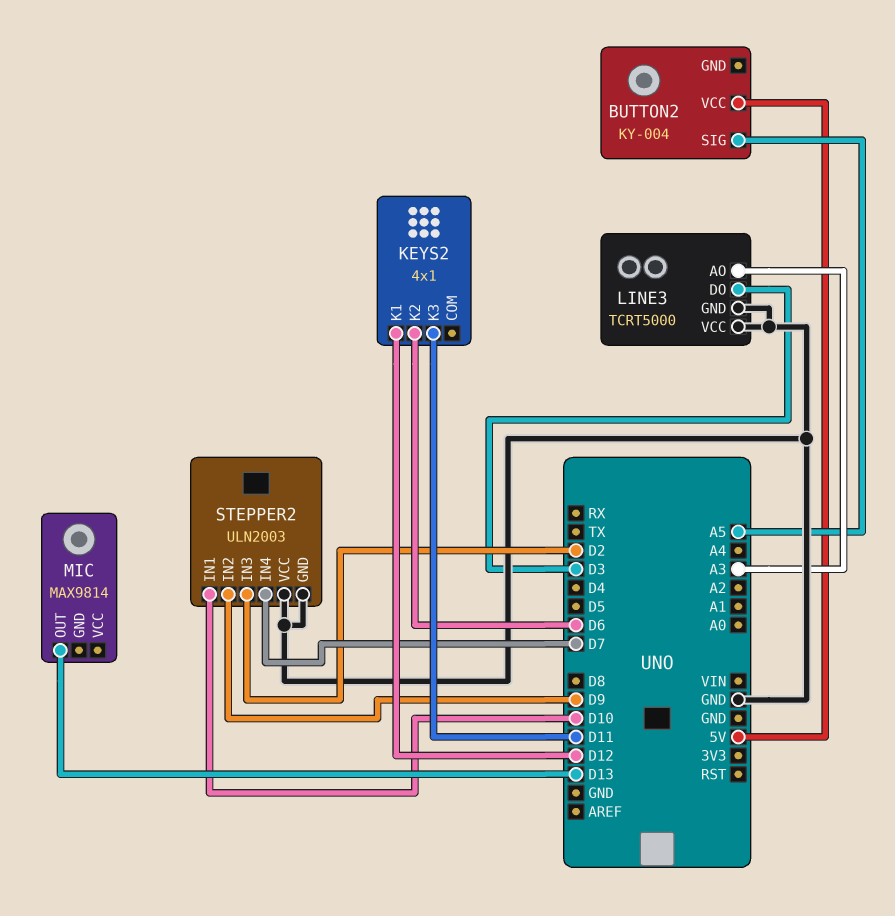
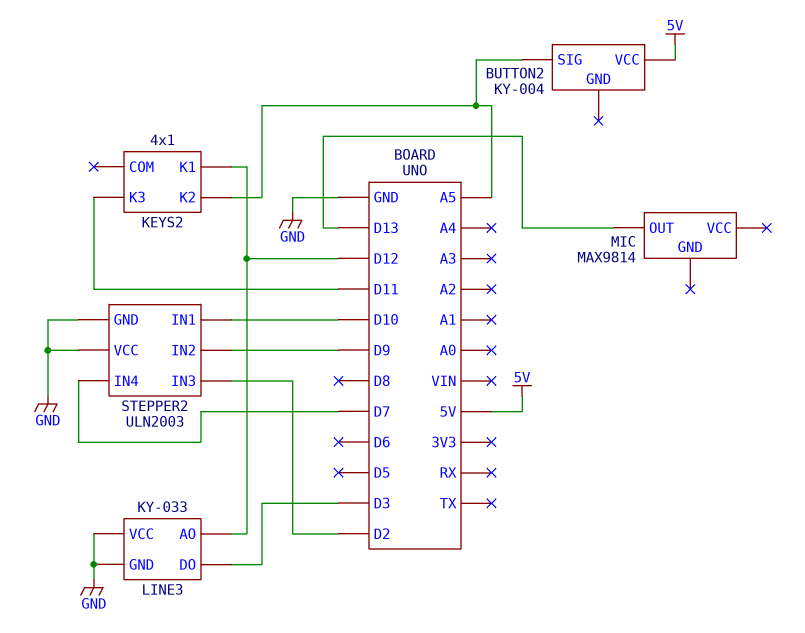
KEYS2 pin K2: D6 -> A5
LINE3: TCRT5000 -> KY-033
LINE3 pin AO: A3 -> D12

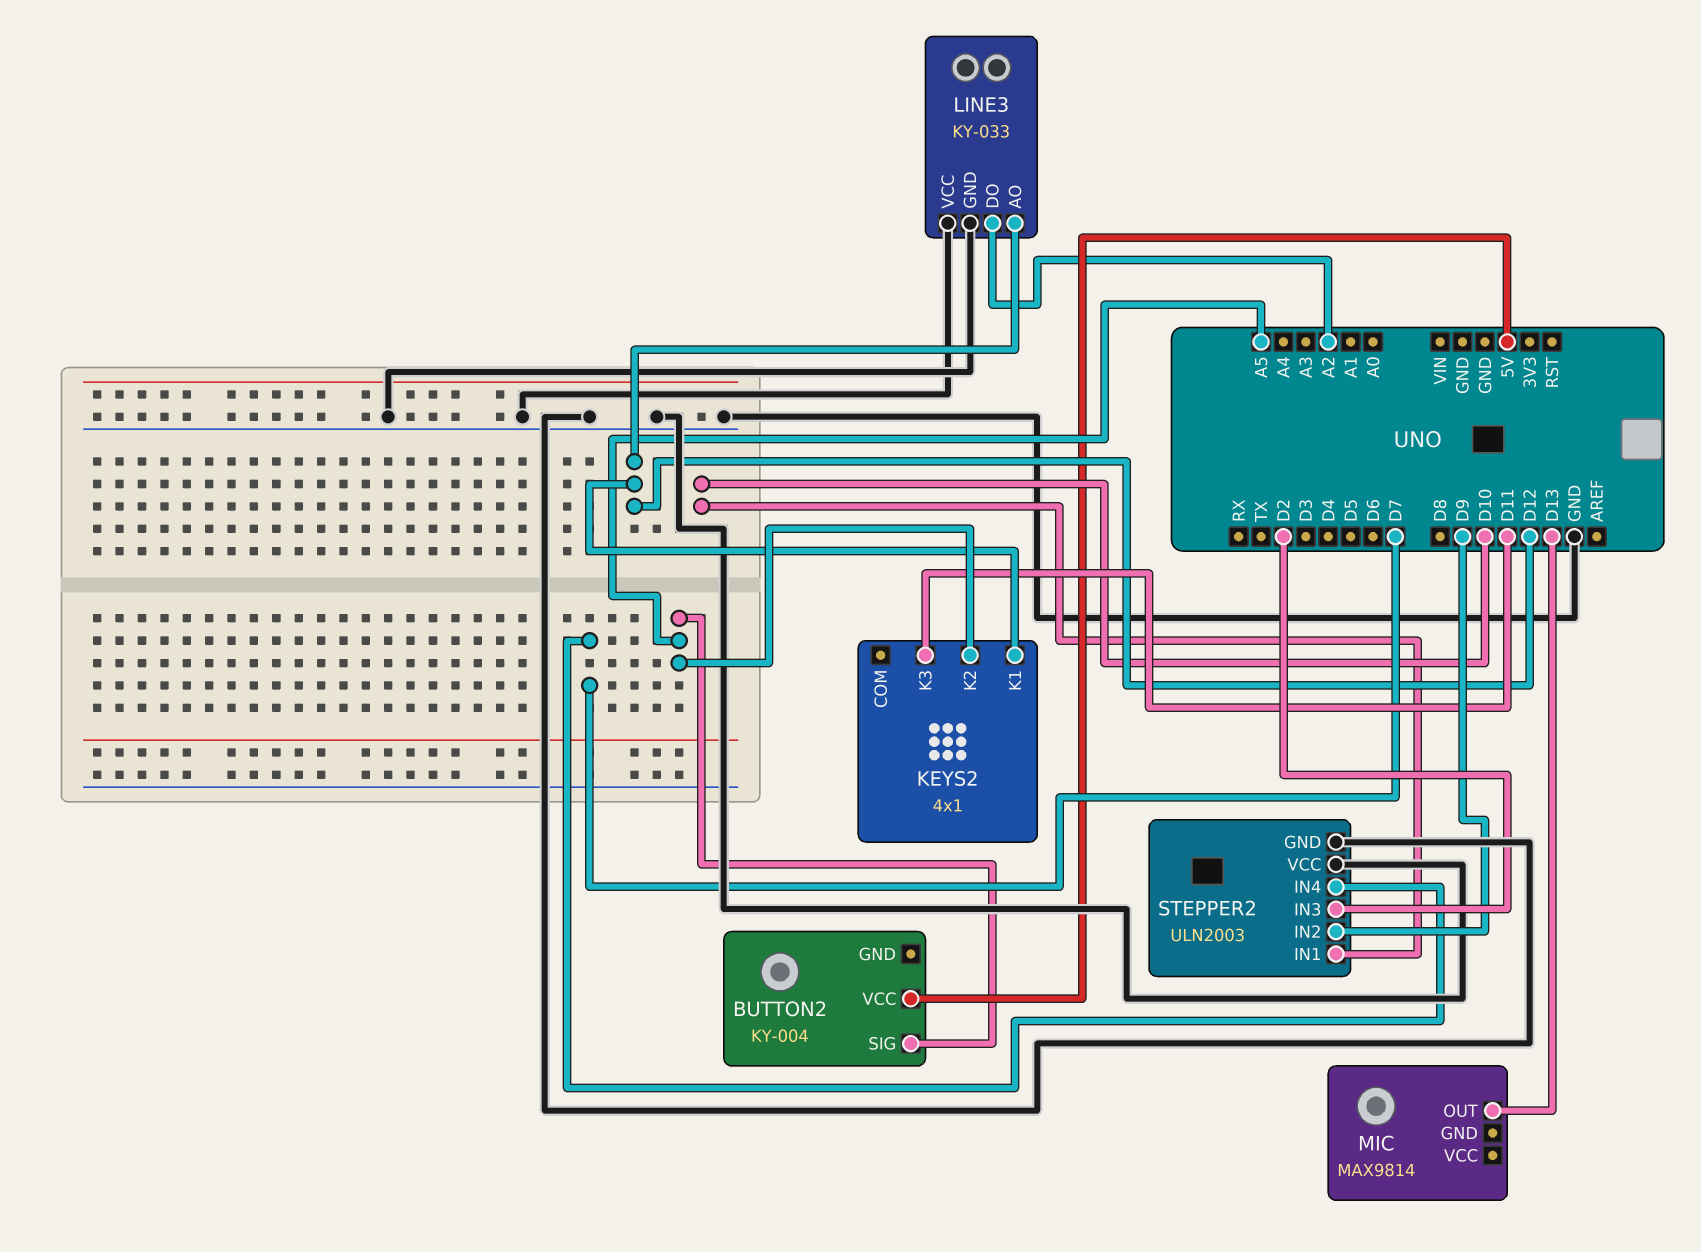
LINE3 pin DO: D3 -> A2

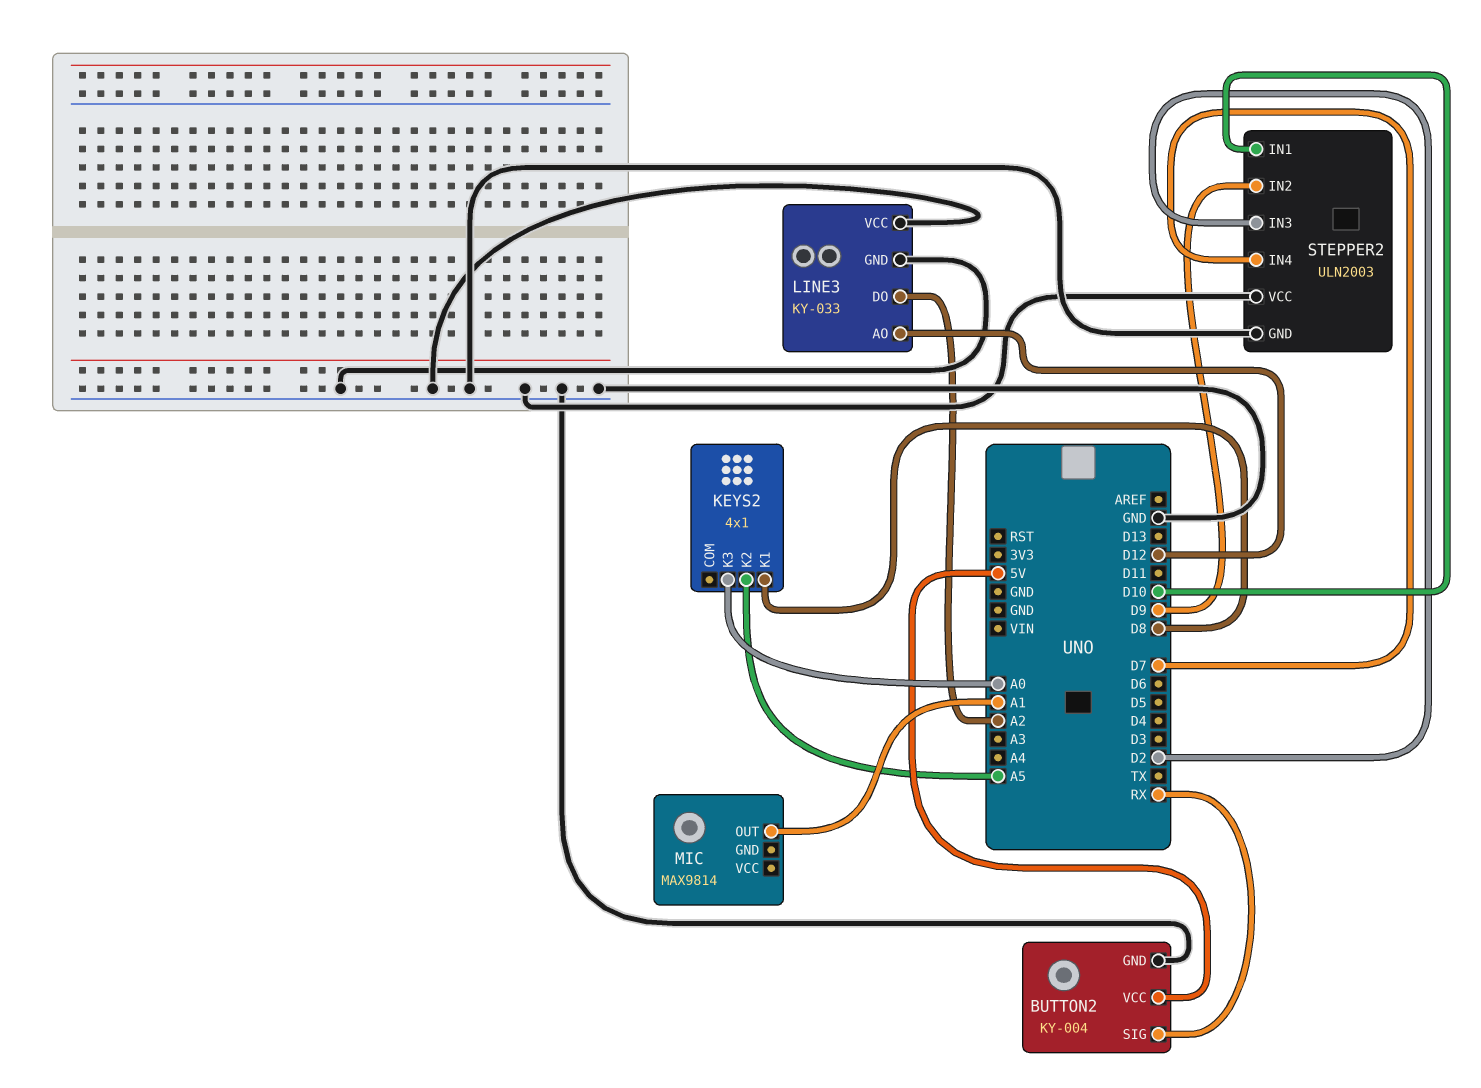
BUTTON2 pin GND: none -> GND
BUTTON2 pin SIG: A5 -> RX
KEYS2 pin K1: D12 -> D8
KEYS2 pin K3: D11 -> A0
MIC pin OUT: D13 -> A1

